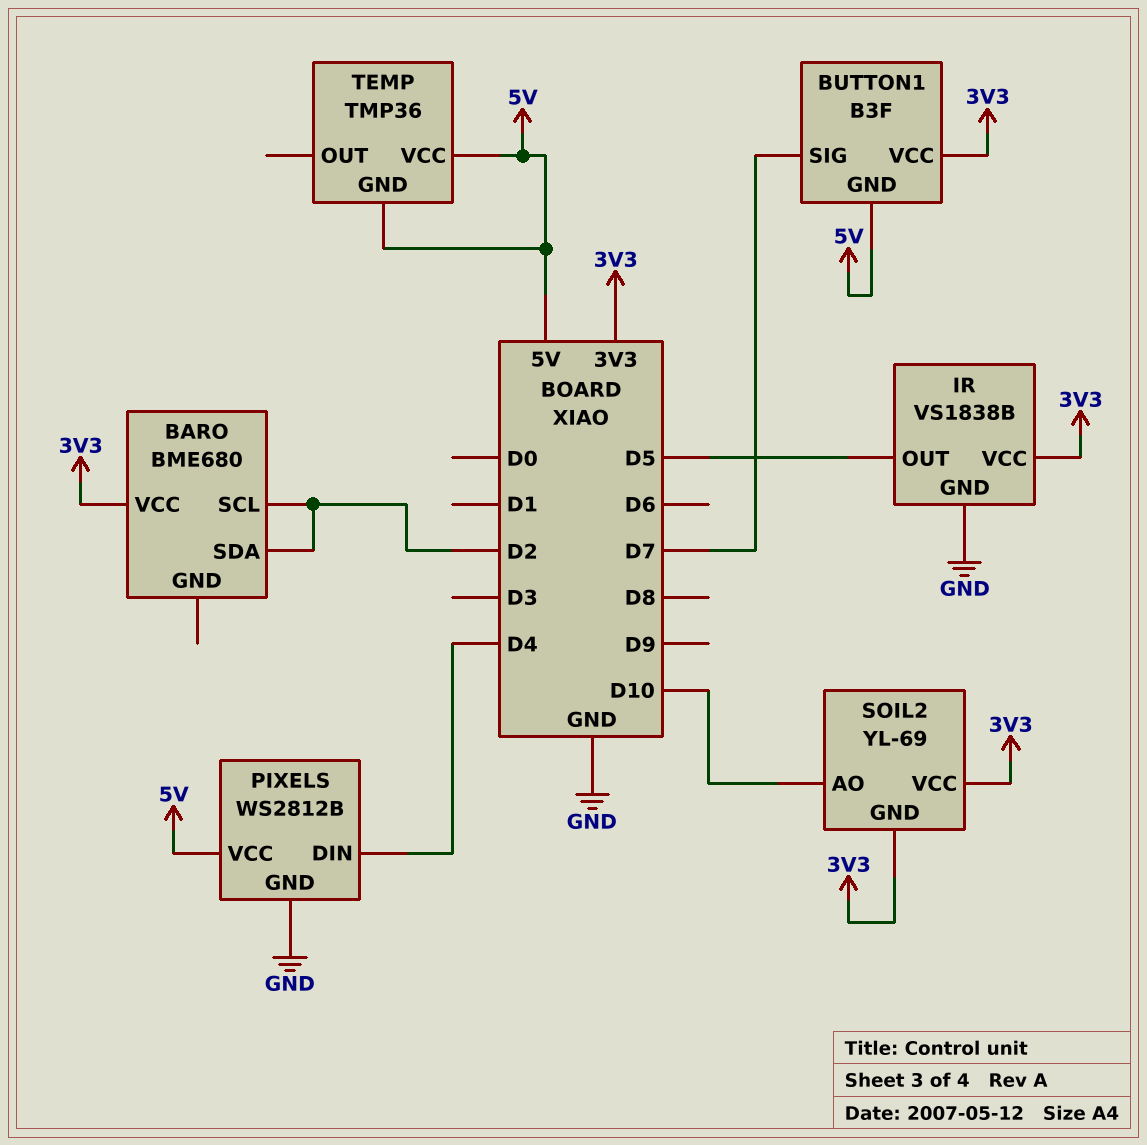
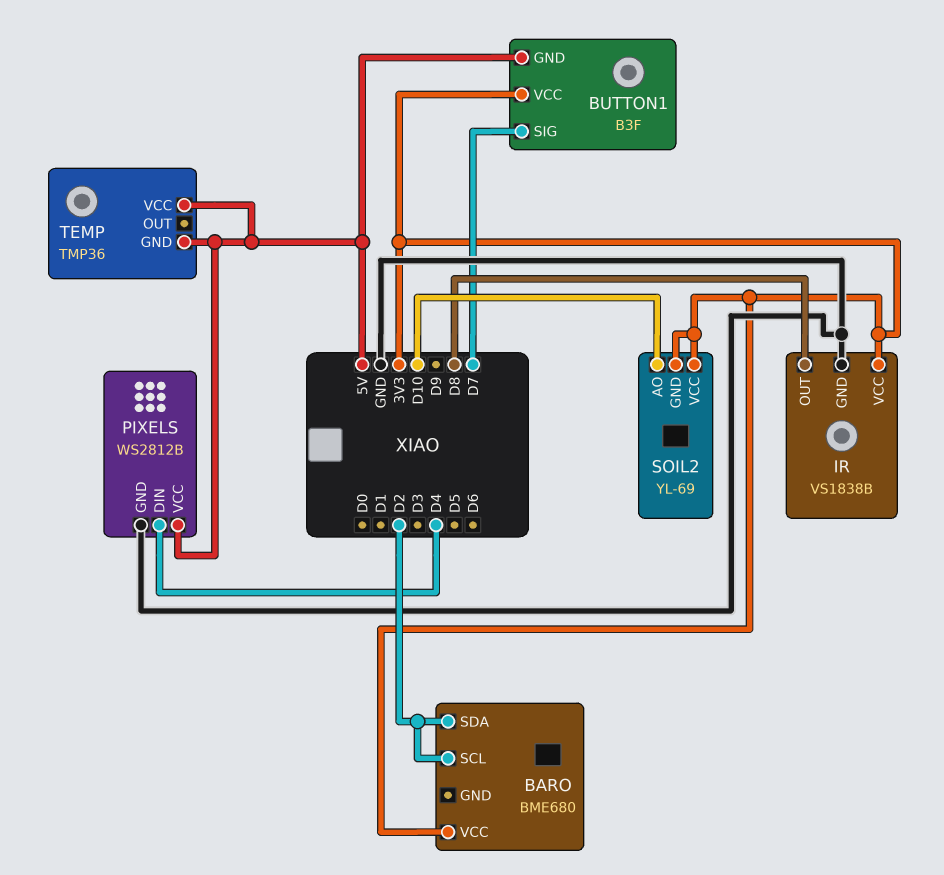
IR pin OUT: D5 -> D8

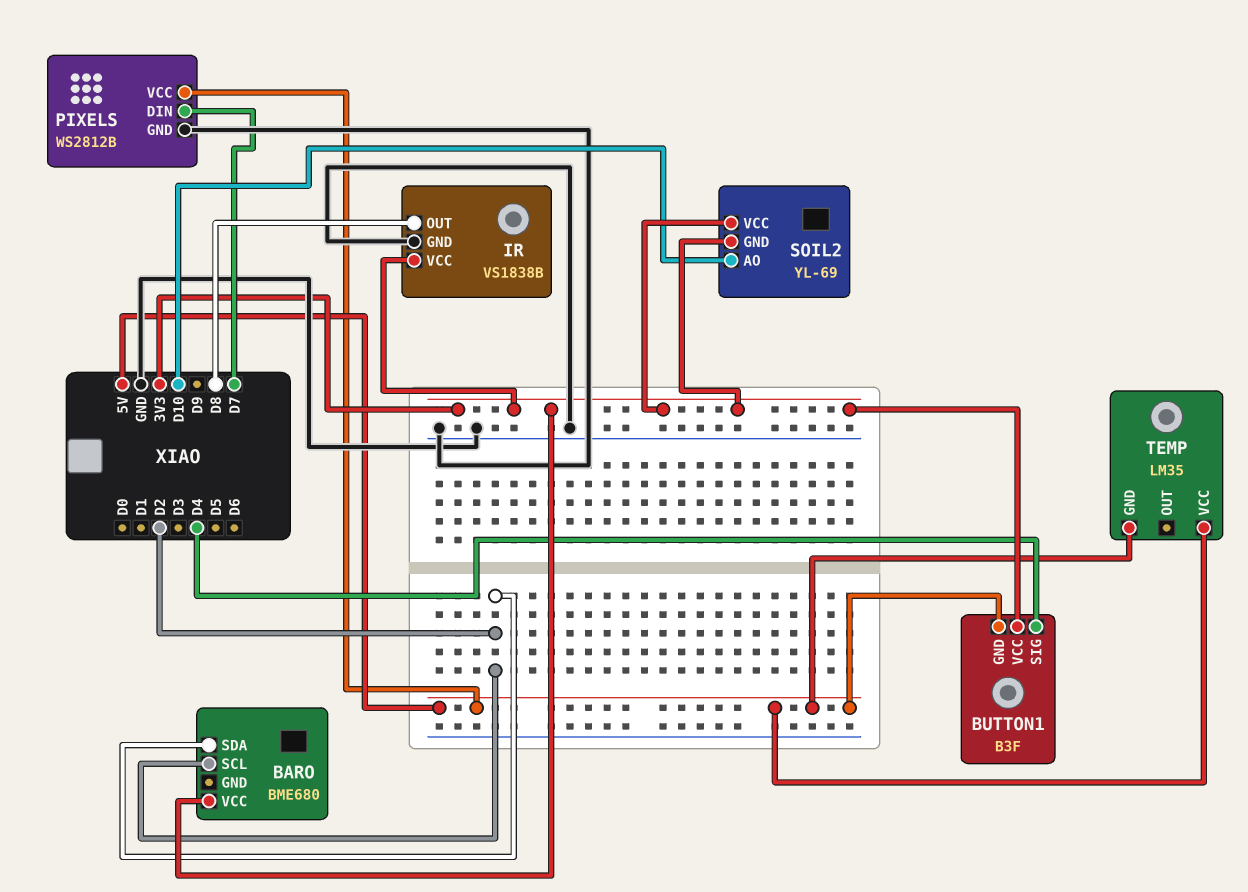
BUTTON1 pin SIG: D7 -> D4
PIXELS pin DIN: D4 -> D7
TEMP: TMP36 -> LM35

